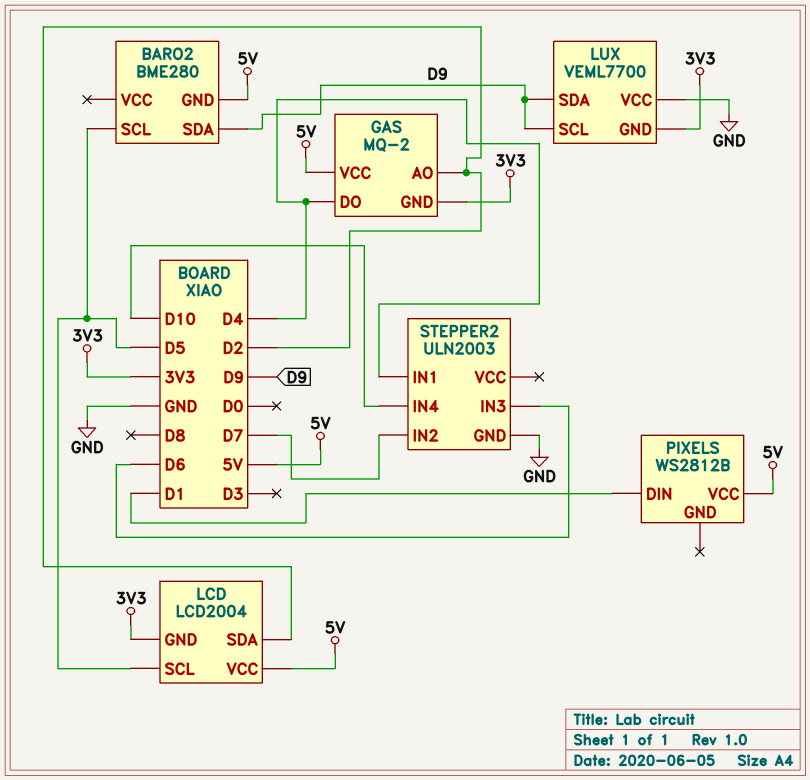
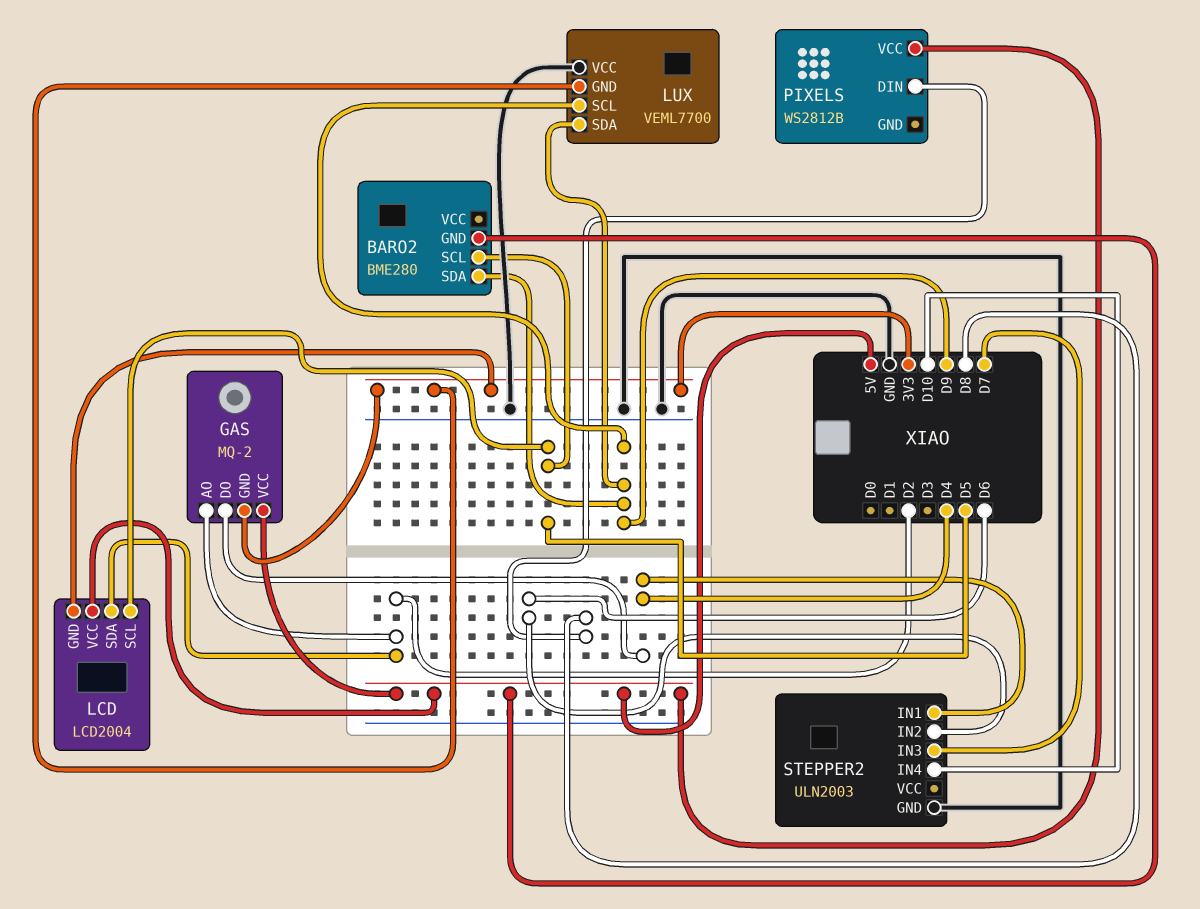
PIXELS pin DIN: D1 -> D8
STEPPER2 pin IN2: D7 -> D6
STEPPER2 pin IN3: D6 -> D7

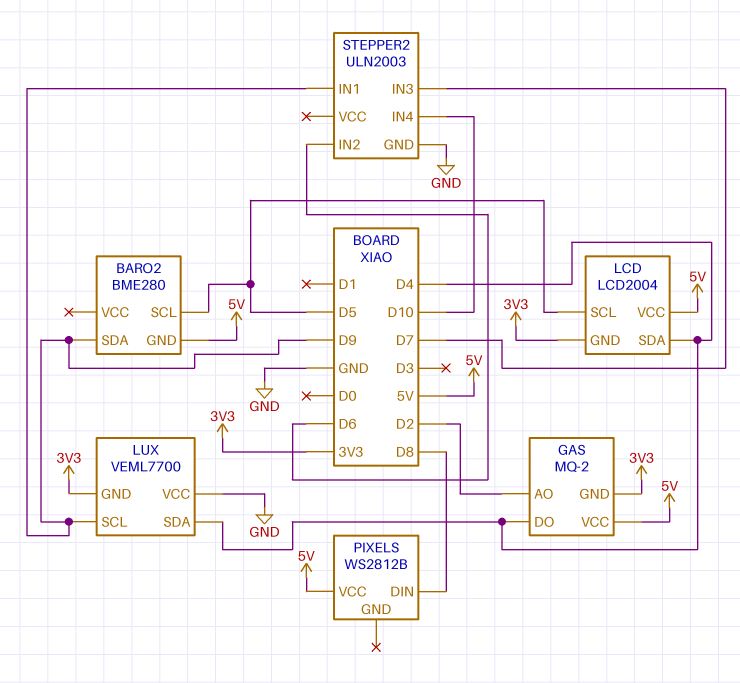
LCD pin SDA: D2 -> D4
LUX pin SDA: D9 -> D4
STEPPER2 pin IN1: D4 -> D9

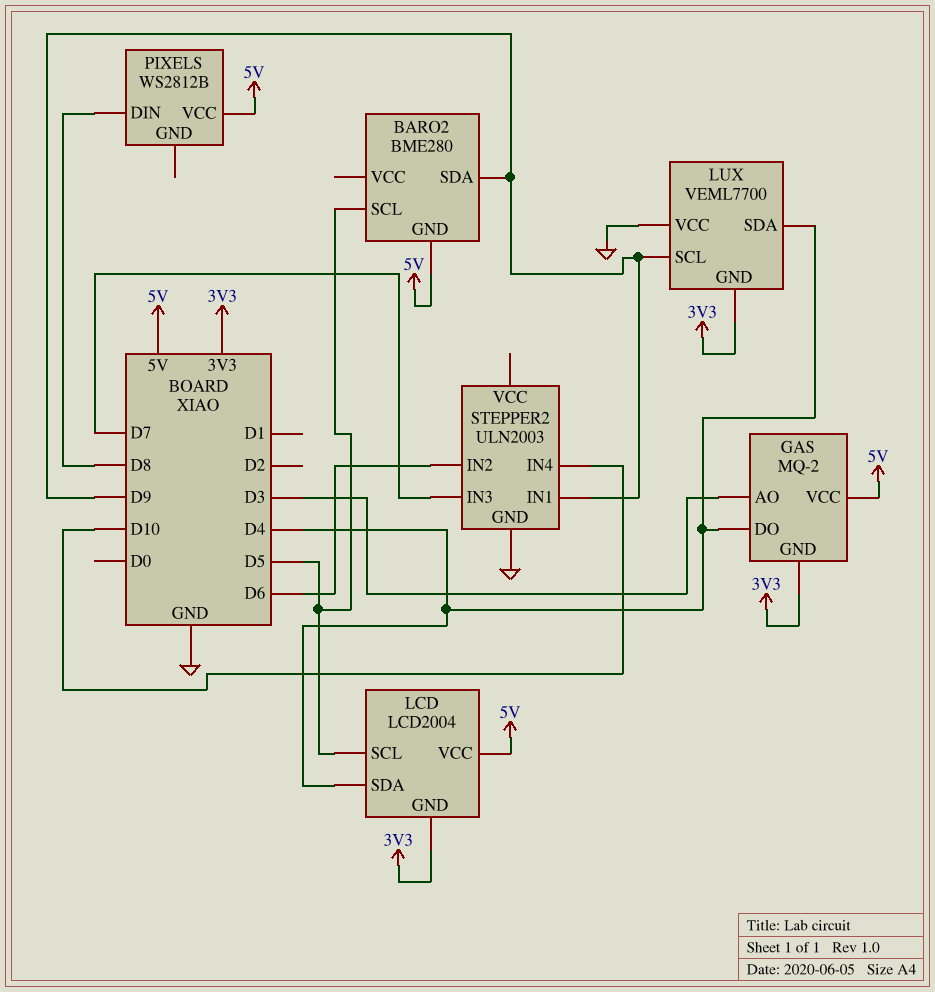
GAS pin AO: D2 -> D3

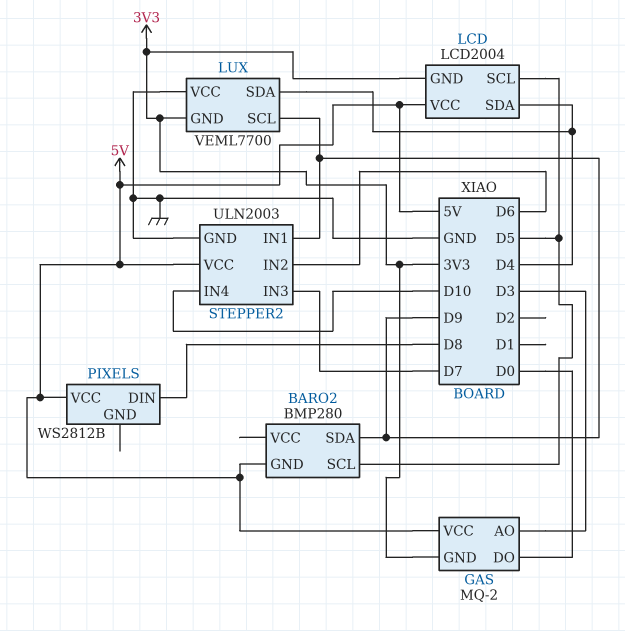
BARO2: BME280 -> BMP280
GAS pin DO: D4 -> D0
STEPPER2 pin VCC: none -> 5V

